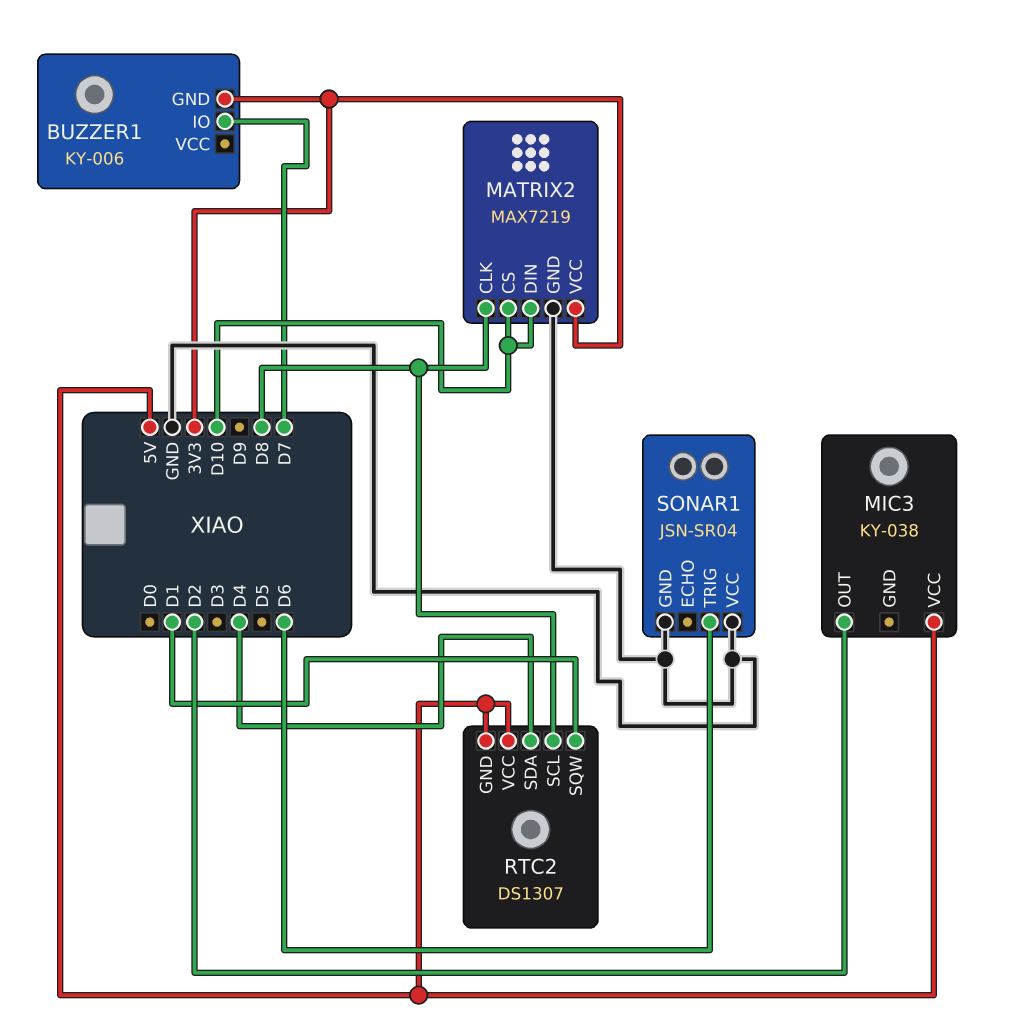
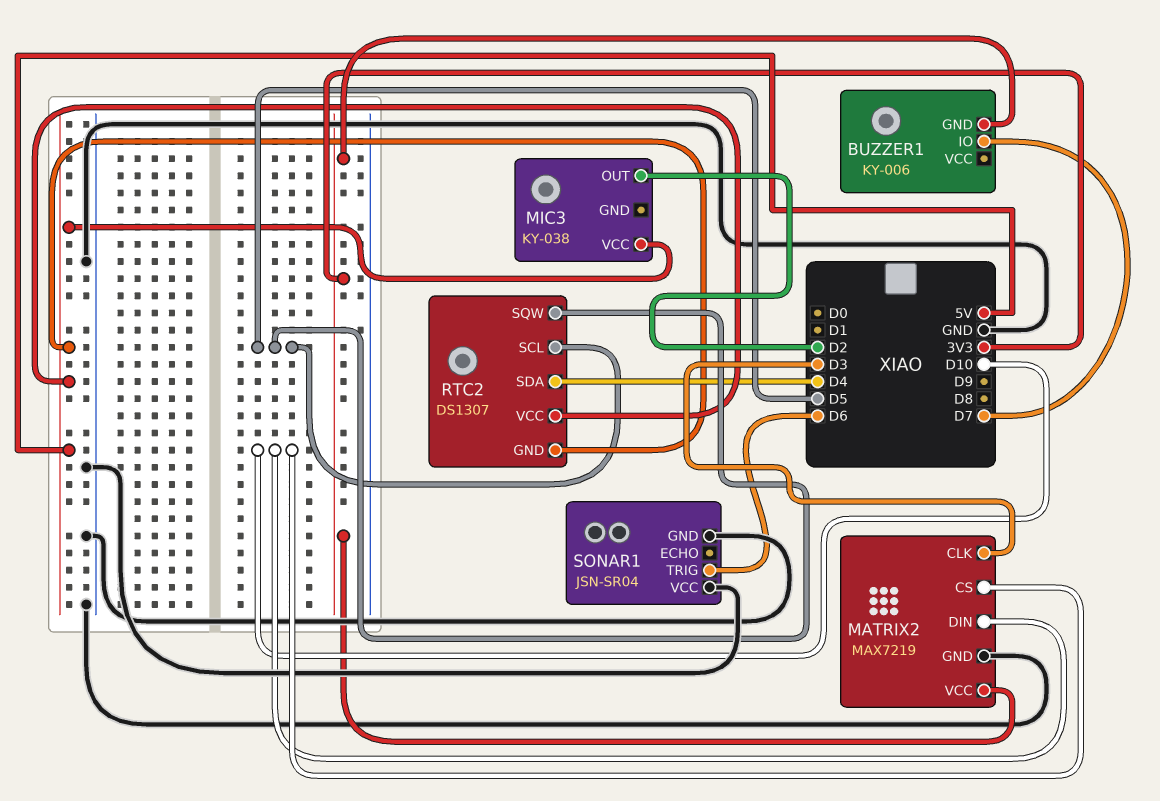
MATRIX2 pin CLK: D8 -> D3
RTC2 pin SCL: D8 -> D5
RTC2 pin SQW: D1 -> D5

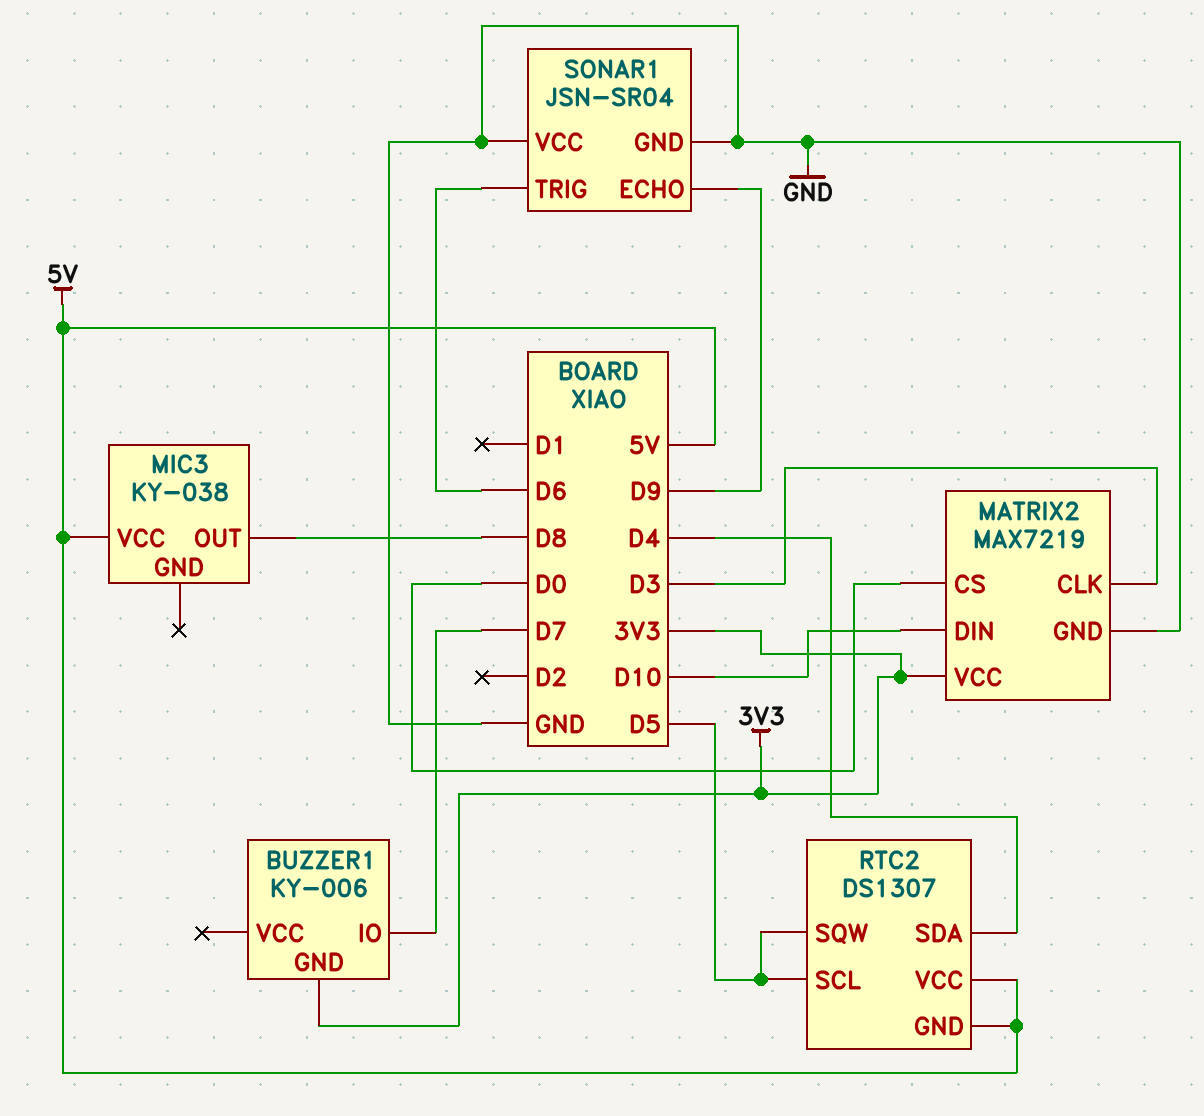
MATRIX2 pin CS: D10 -> D0
MIC3 pin OUT: D2 -> D8
SONAR1 pin ECHO: none -> D9

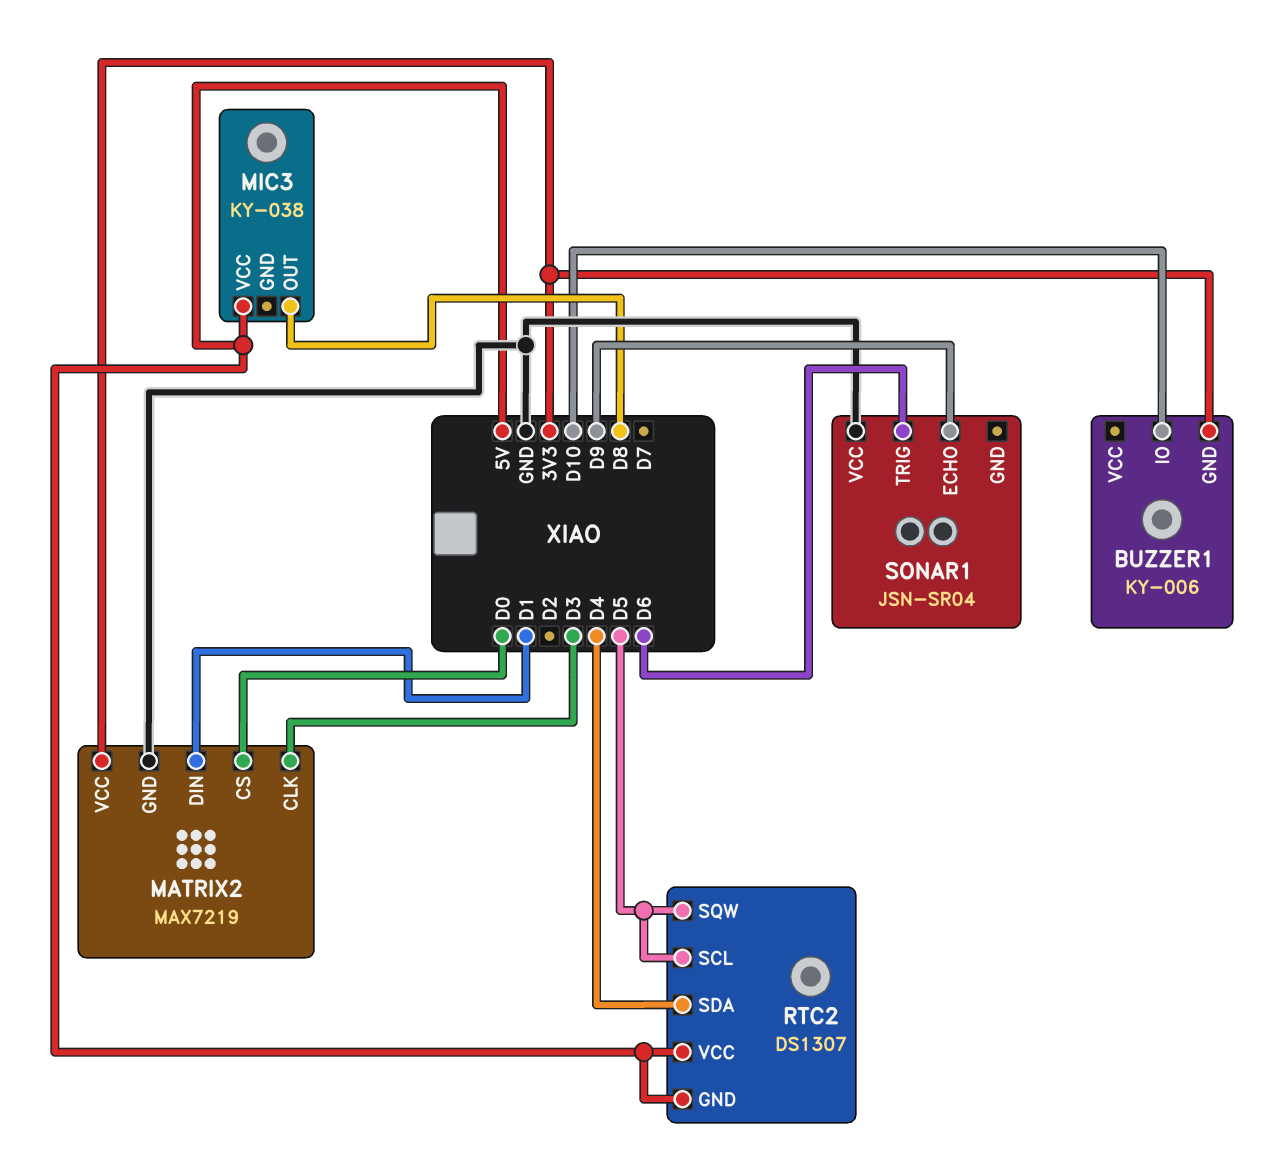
BUZZER1 pin IO: D7 -> D10
MATRIX2 pin DIN: D10 -> D1
SONAR1 pin GND: GND -> none

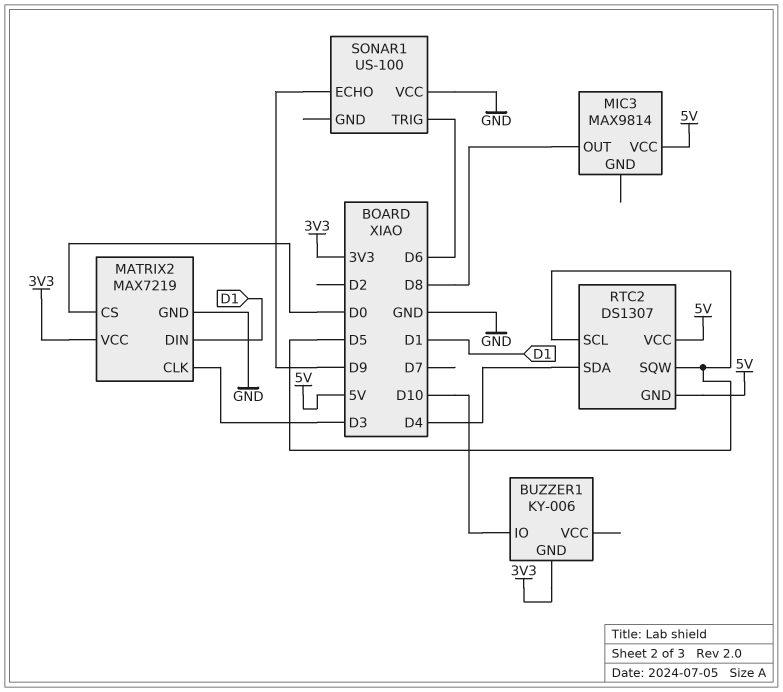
MIC3: KY-038 -> MAX9814
SONAR1: JSN-SR04 -> US-100

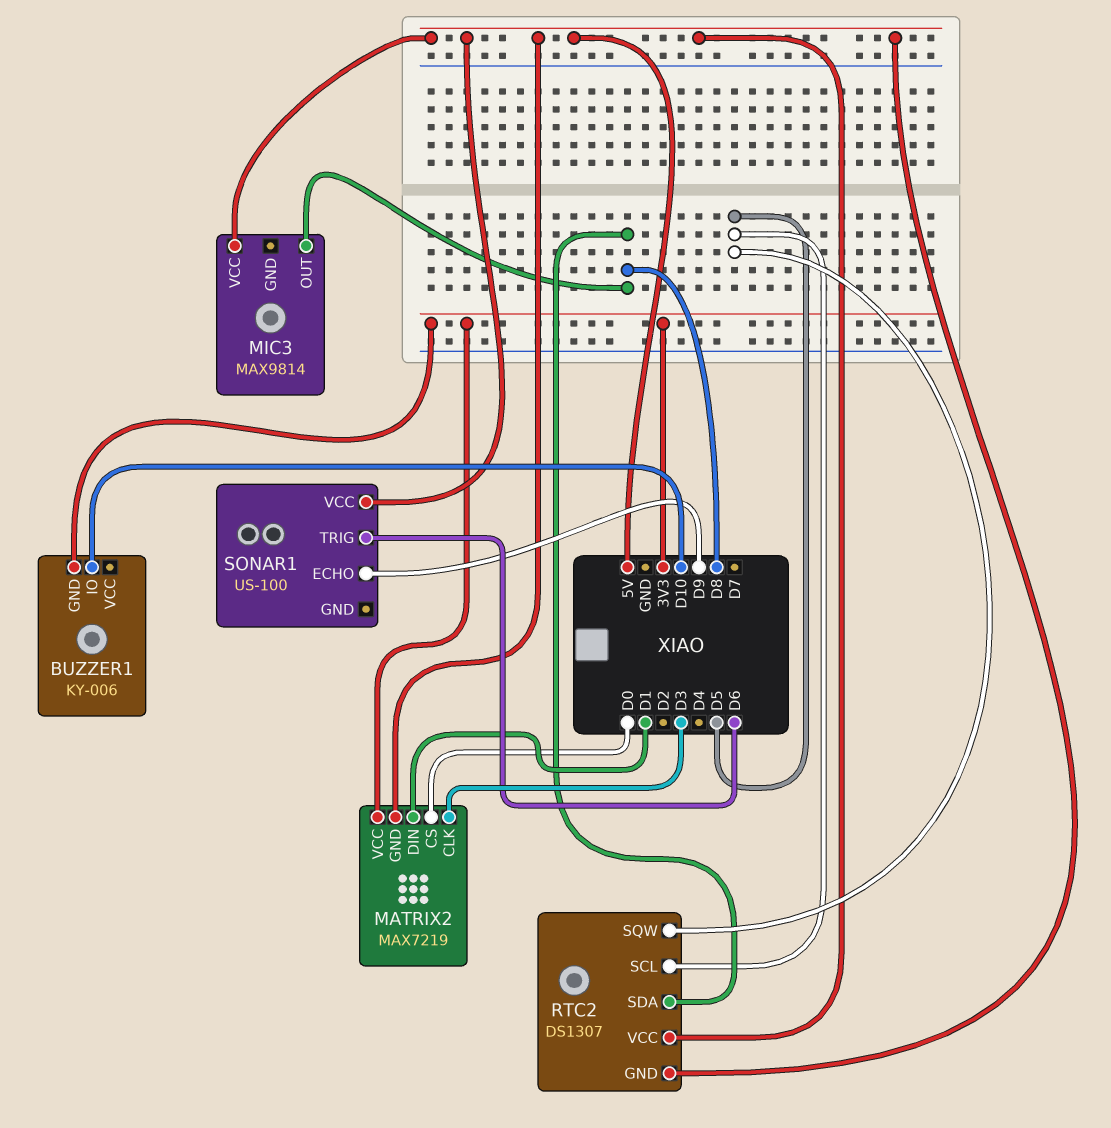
MATRIX2 pin GND: GND -> 5V
RTC2 pin SDA: D4 -> D8
SONAR1 pin VCC: GND -> 5V

